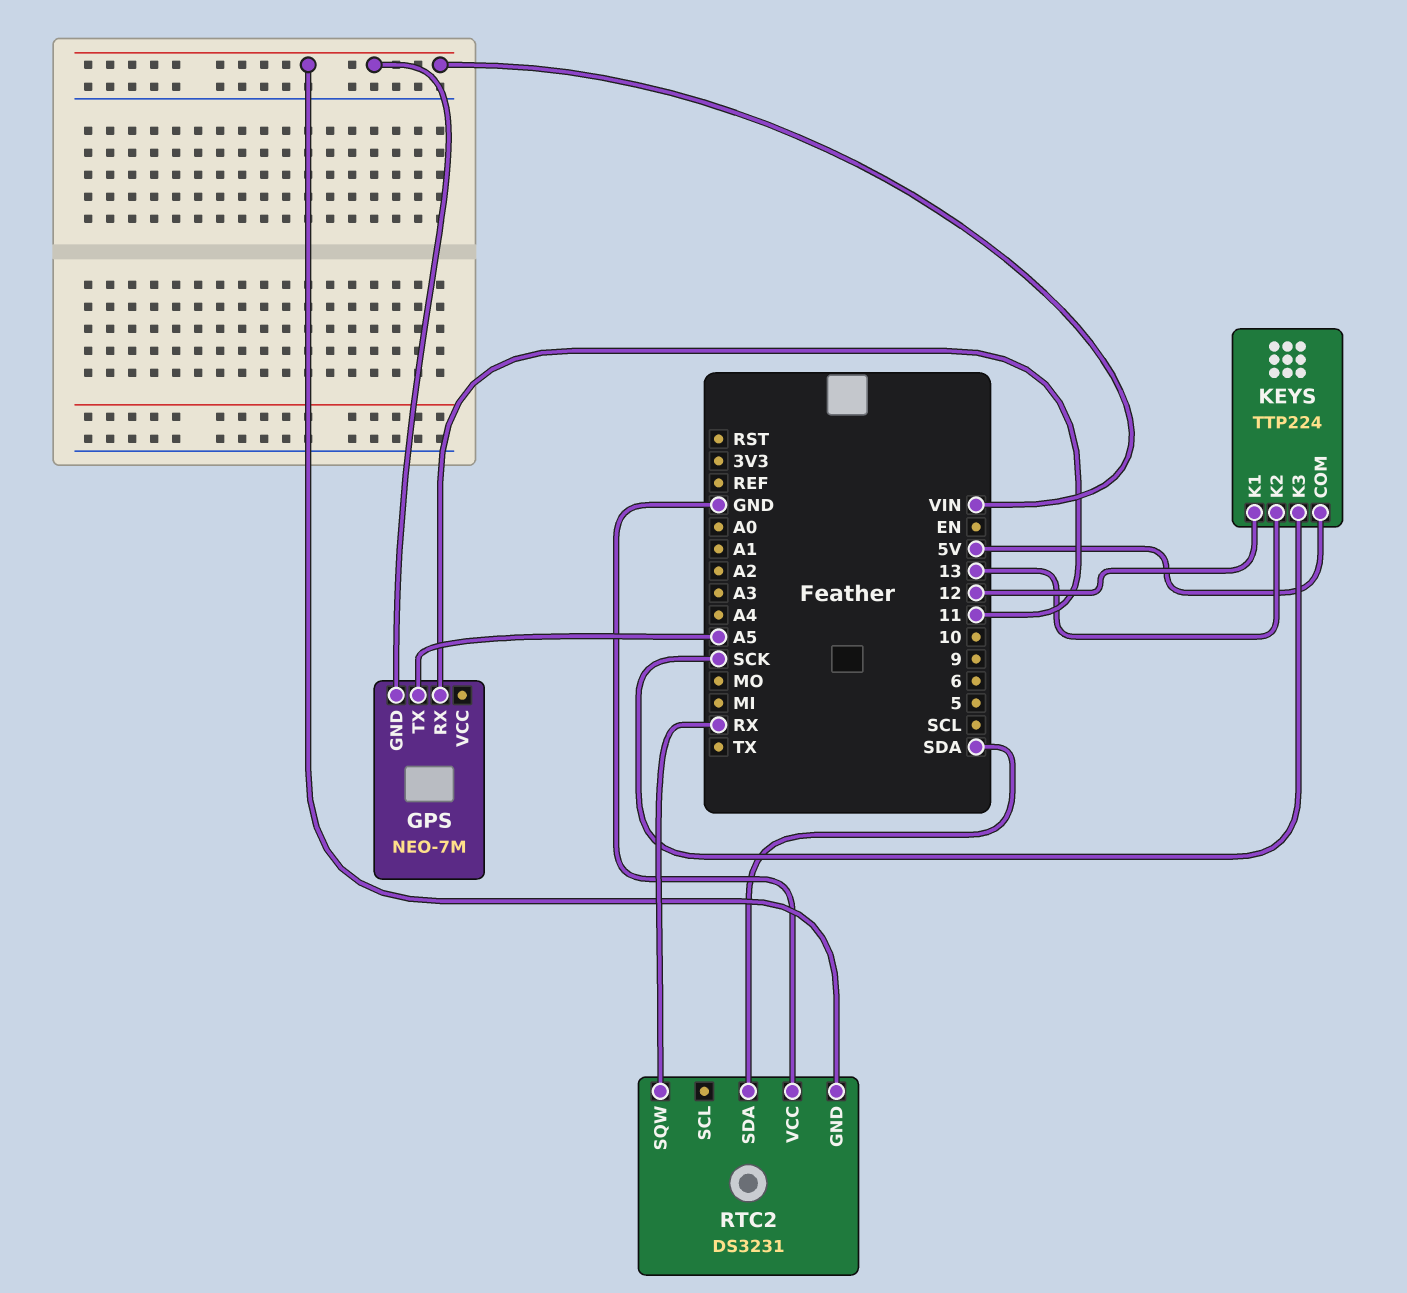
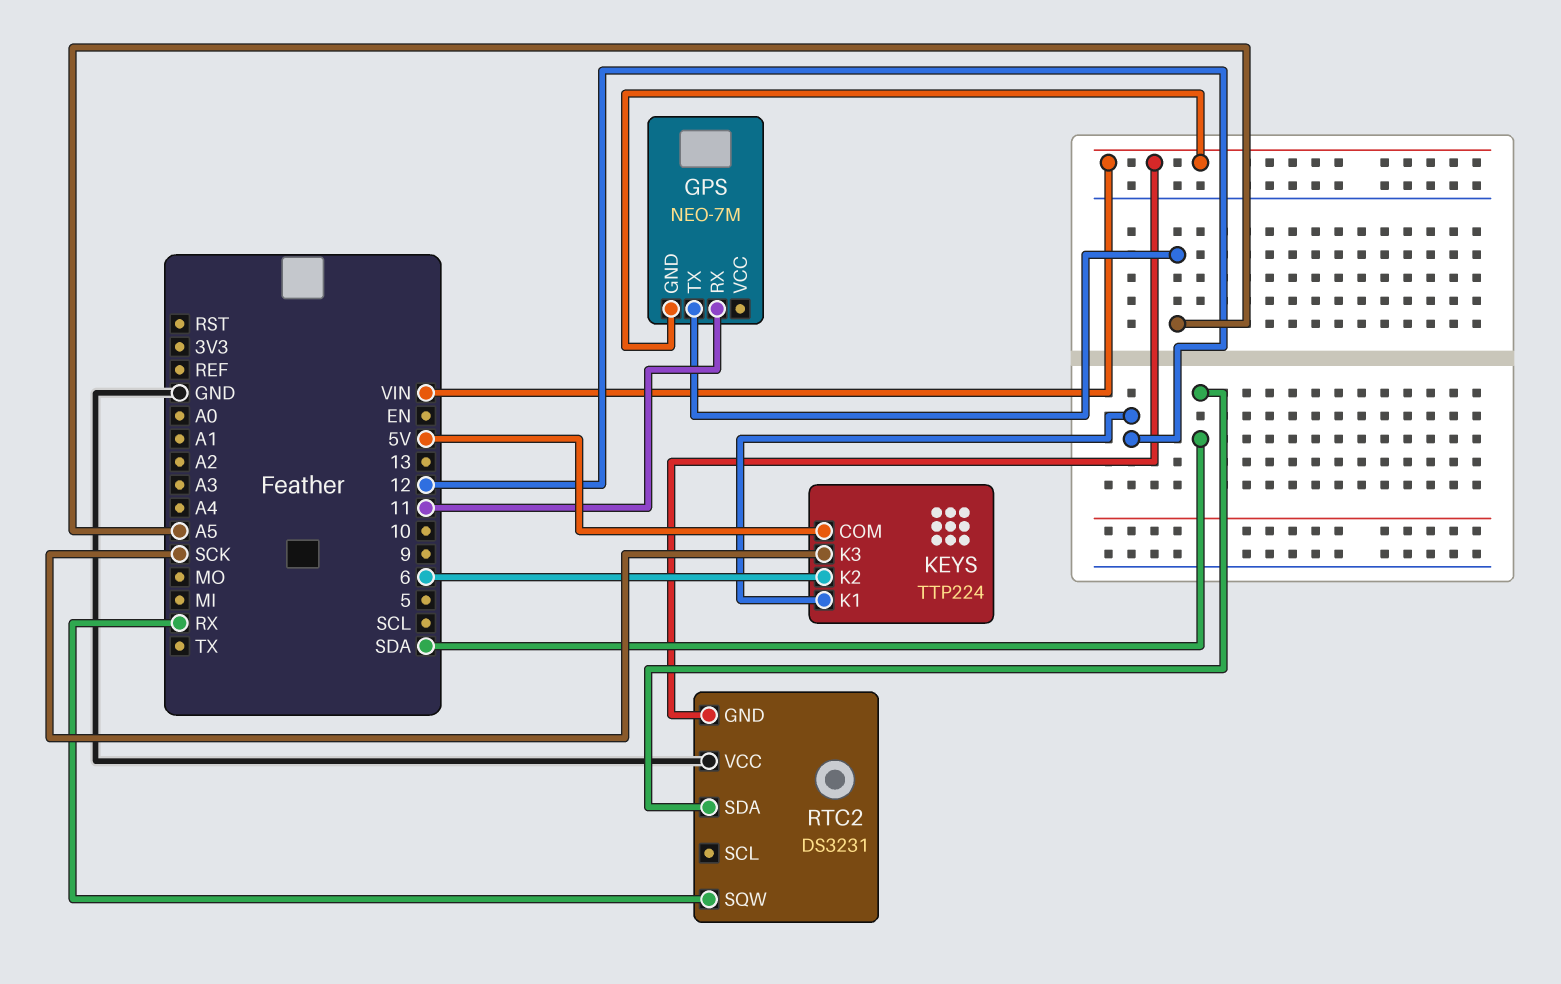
KEYS pin K2: 13 -> 6

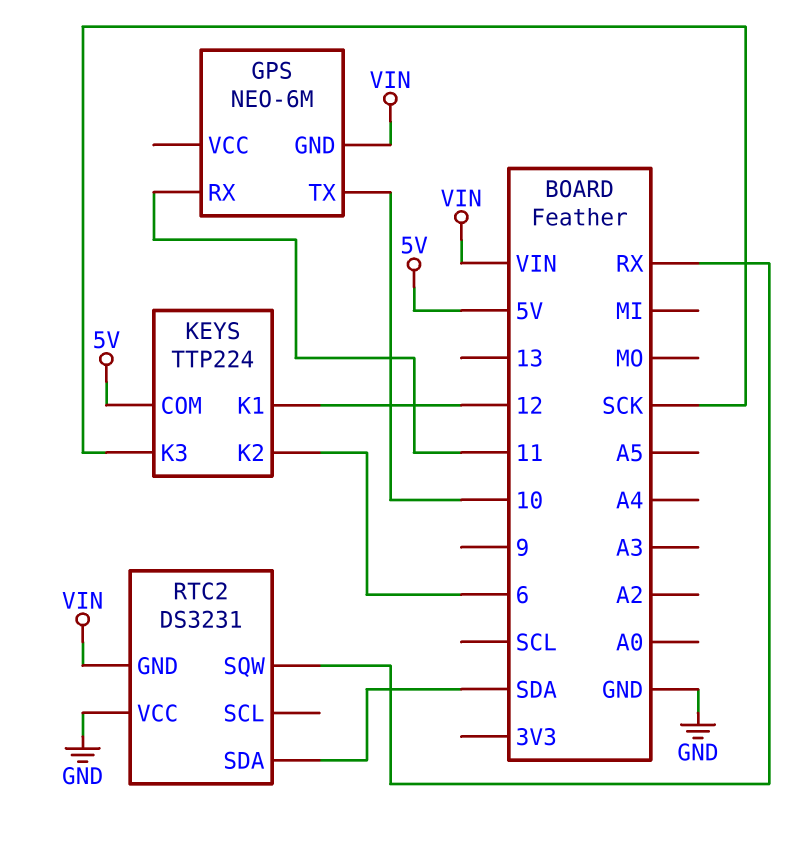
GPS: NEO-7M -> NEO-6M
GPS pin TX: A5 -> 10

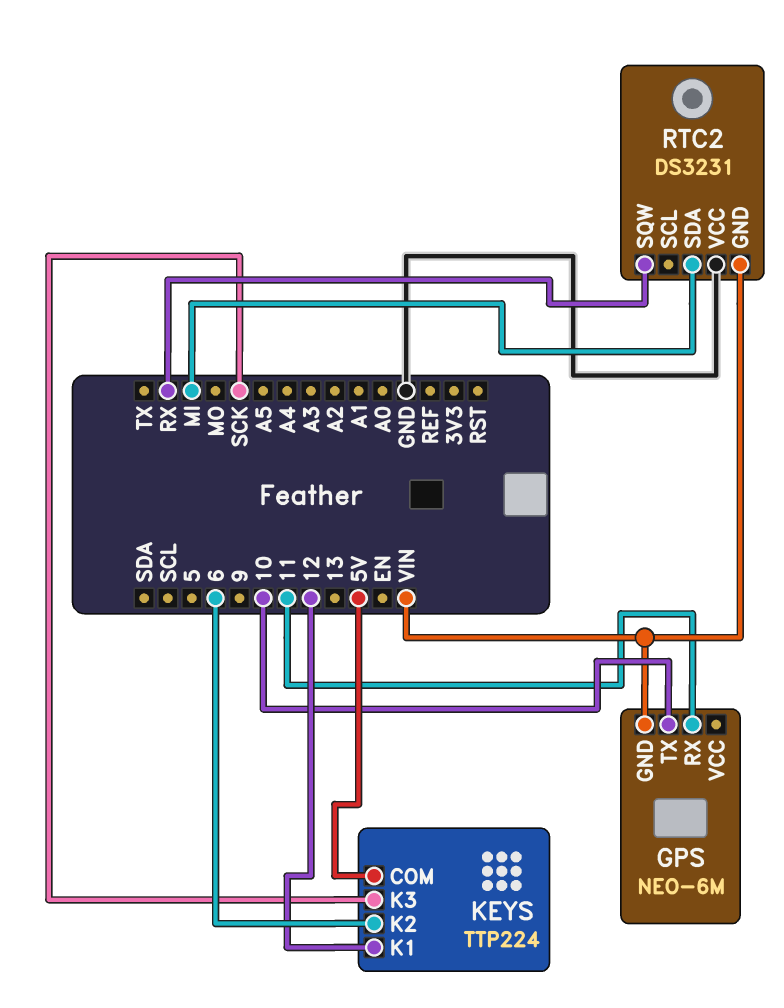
RTC2 pin SDA: SDA -> MI

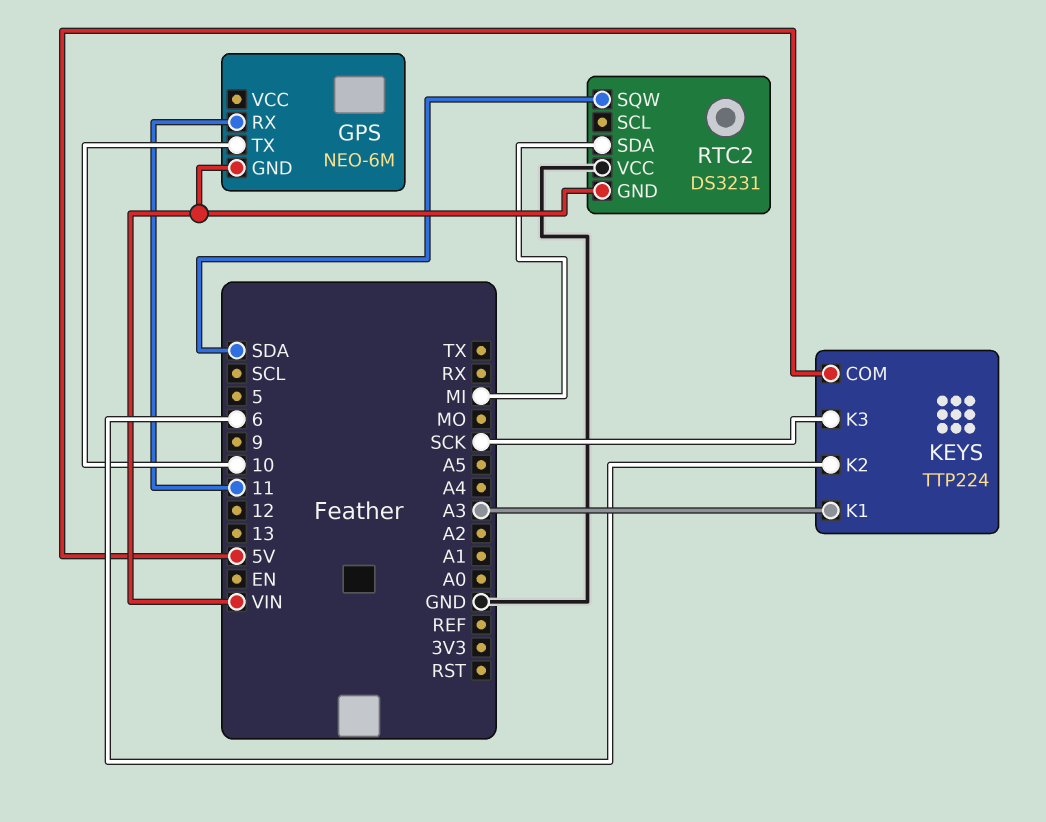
KEYS pin K1: 12 -> A3
RTC2 pin SQW: RX -> SDA

